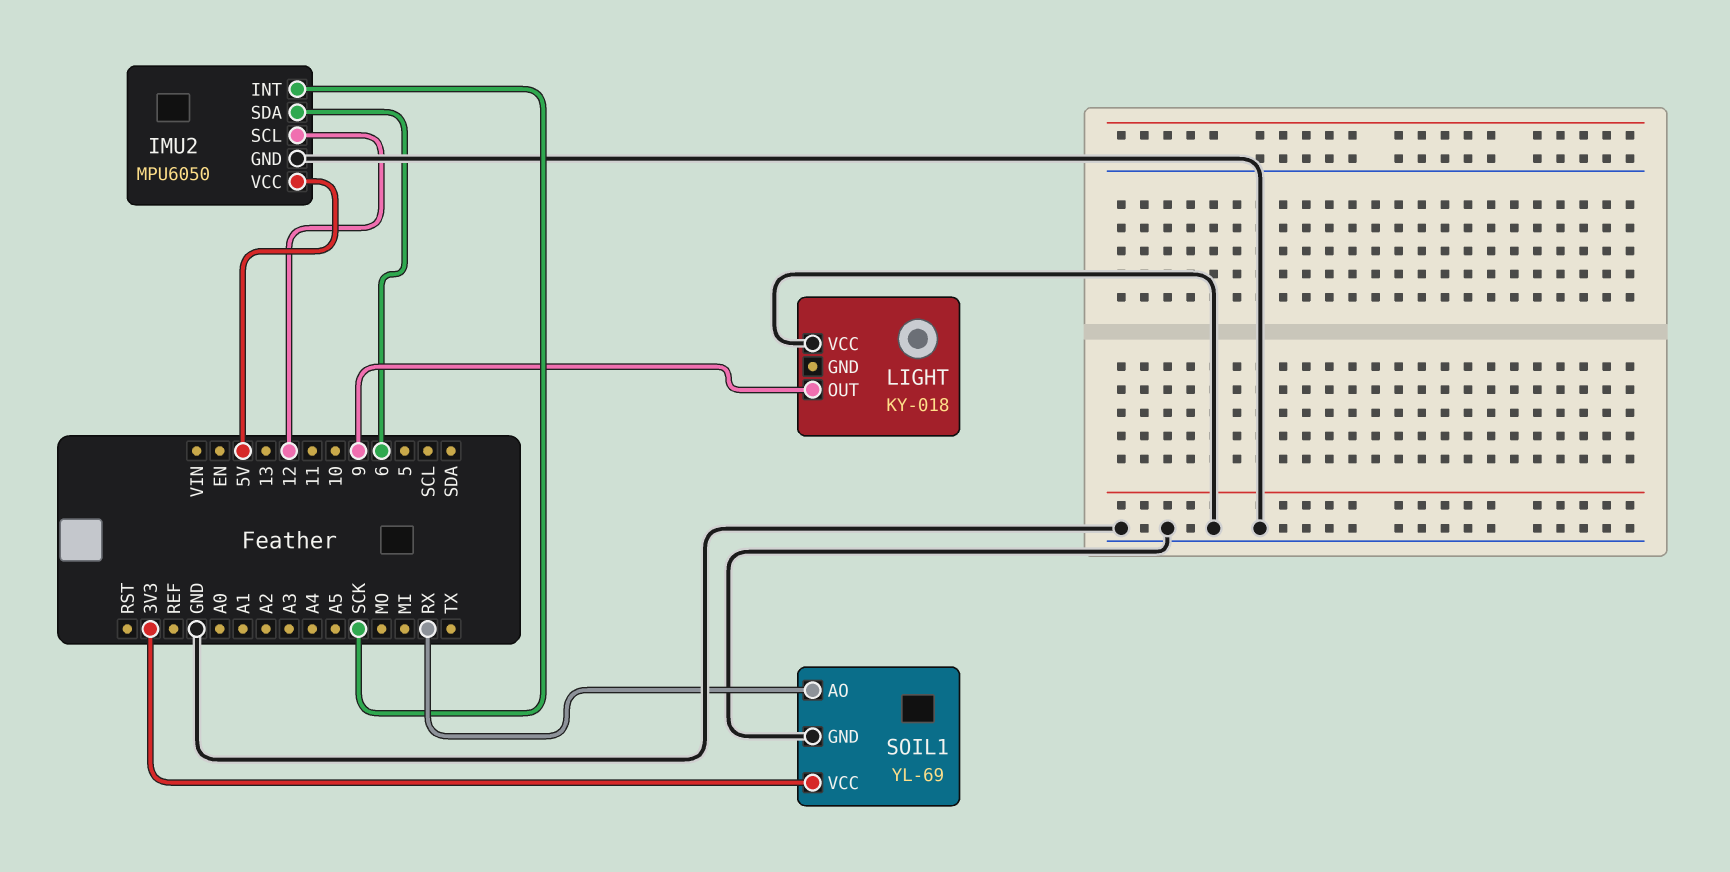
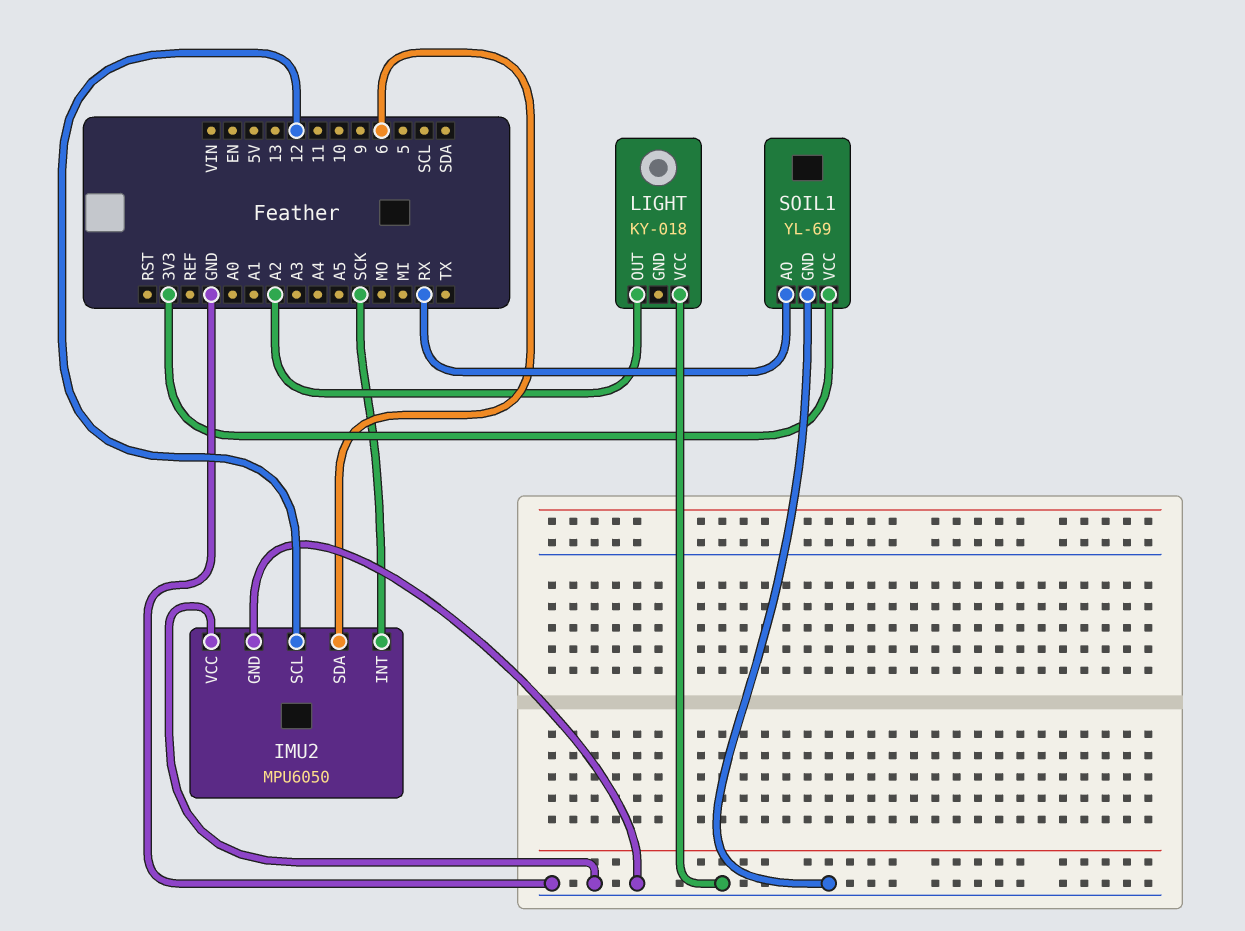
IMU2 pin VCC: 5V -> GND
LIGHT pin OUT: 9 -> A2

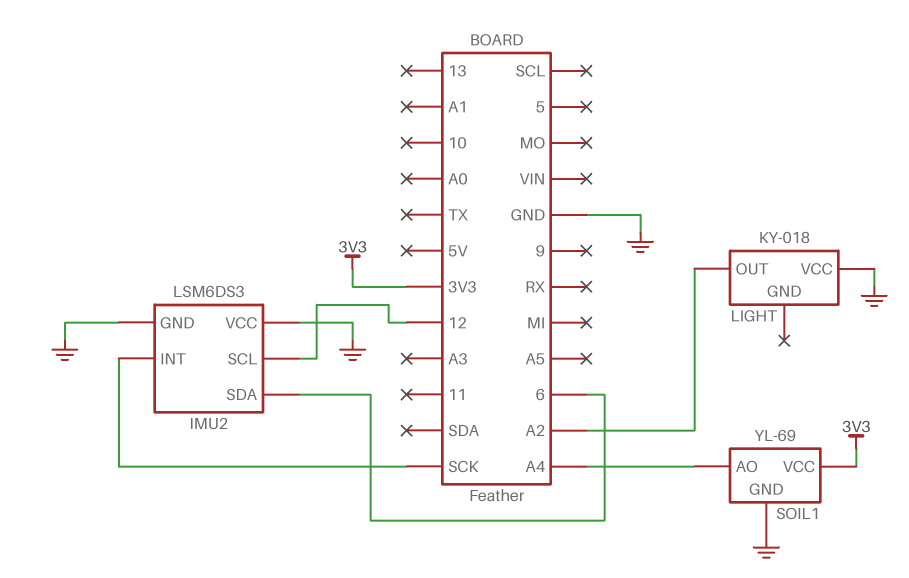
IMU2: MPU6050 -> LSM6DS3
SOIL1 pin AO: RX -> A4

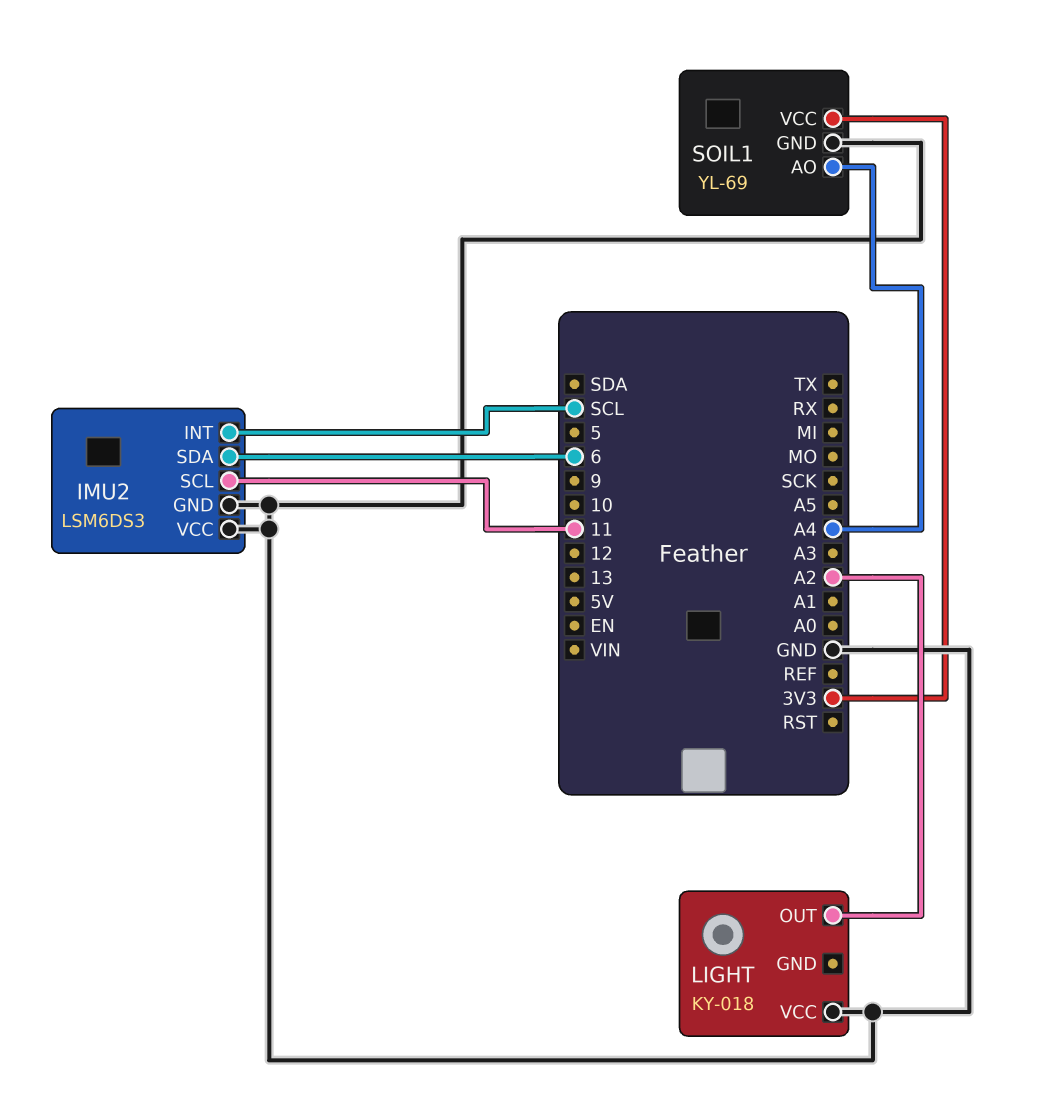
IMU2 pin INT: SCK -> SCL
IMU2 pin SCL: 12 -> 11

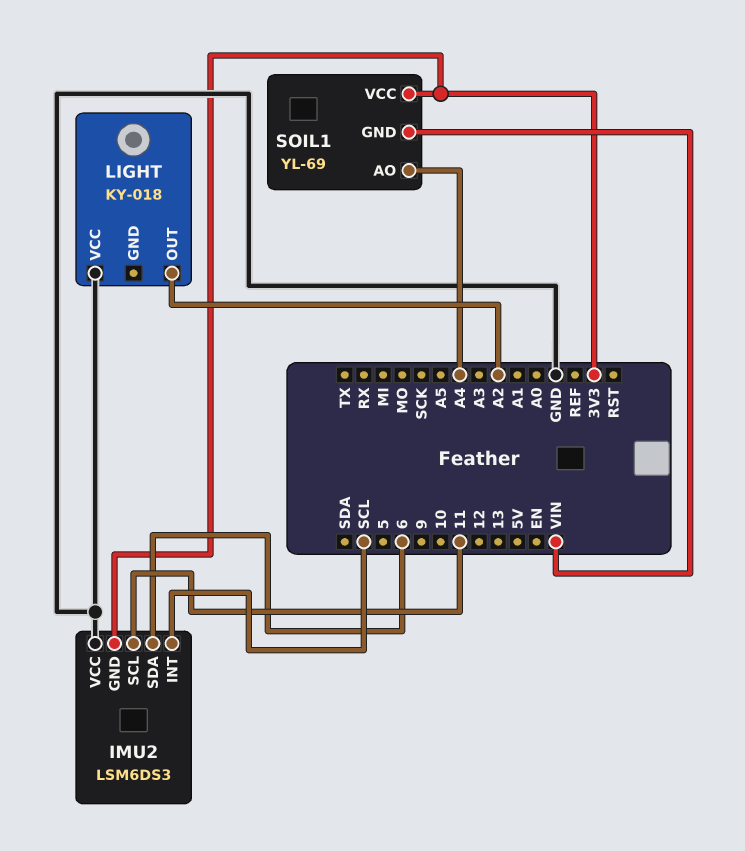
IMU2 pin GND: GND -> 3V3
SOIL1 pin GND: GND -> VIN

